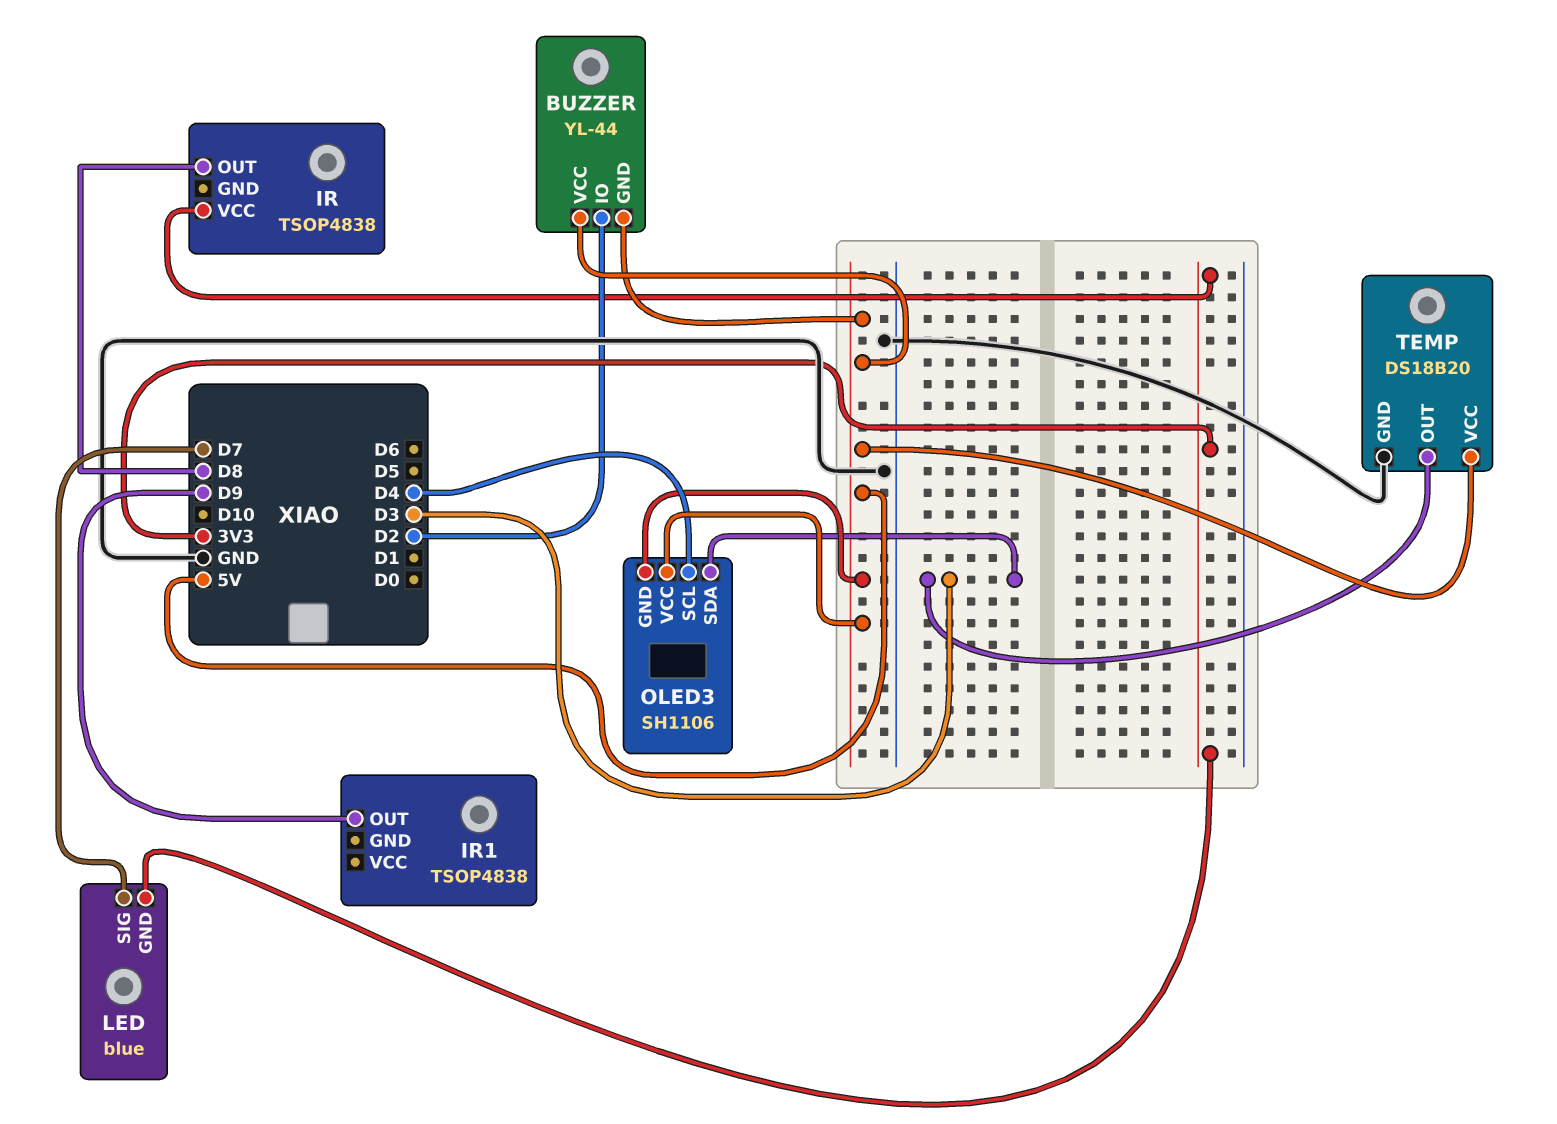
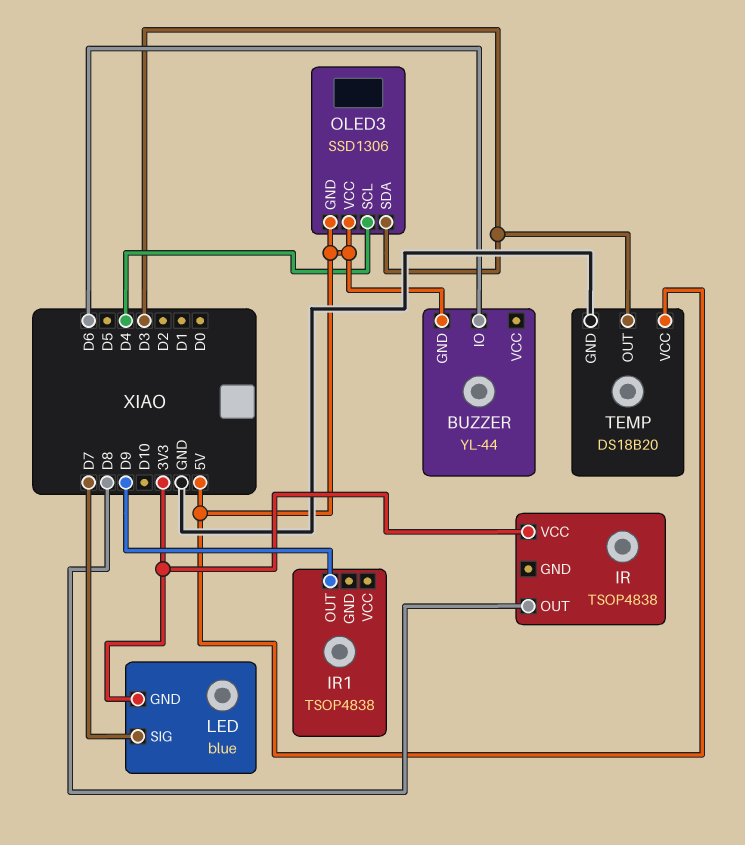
BUZZER pin IO: D2 -> D6
BUZZER pin VCC: 5V -> none
OLED3: SH1106 -> SSD1306

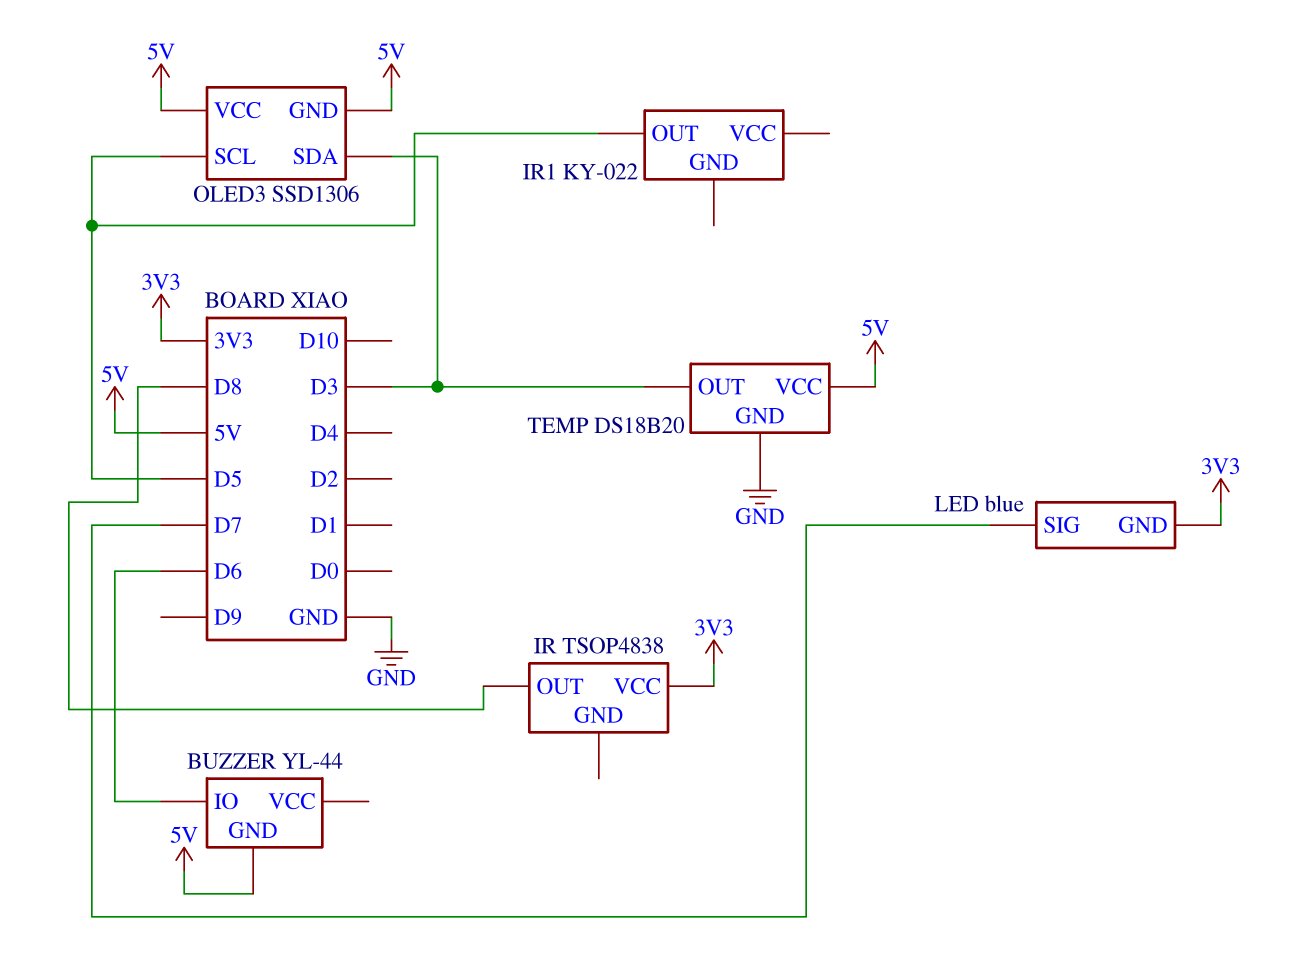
IR1: TSOP4838 -> KY-022
IR1 pin OUT: D9 -> D5
OLED3 pin SCL: D4 -> D5

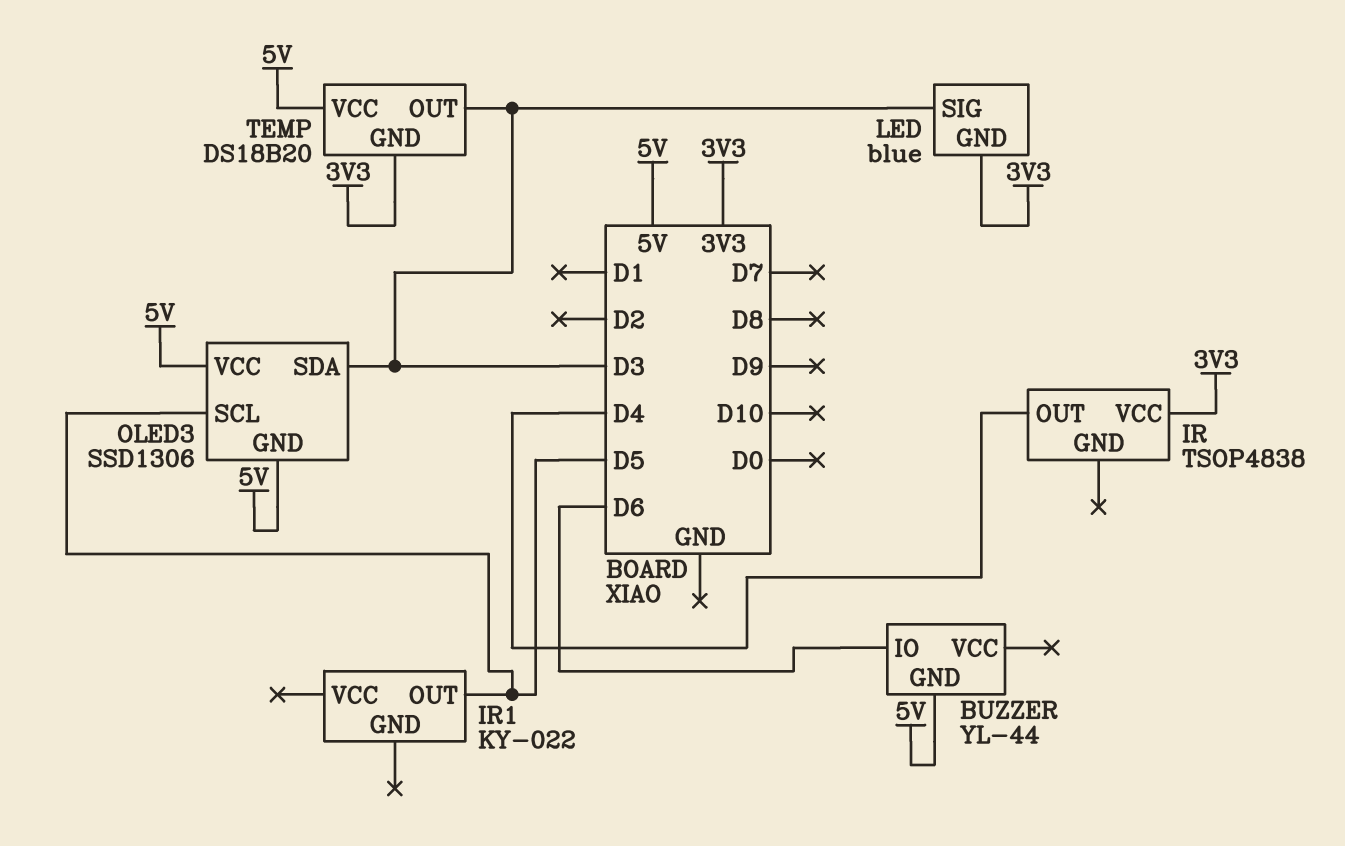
IR pin OUT: D8 -> D4
LED pin SIG: D7 -> D3
TEMP pin GND: GND -> 3V3

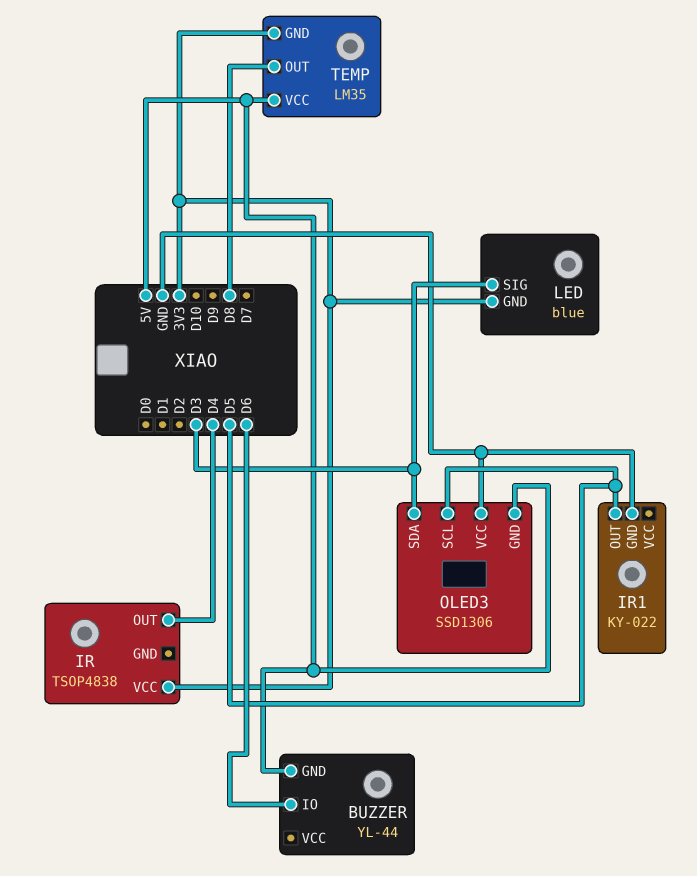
IR1 pin GND: none -> GND
OLED3 pin VCC: 5V -> GND
TEMP: DS18B20 -> LM35
TEMP pin OUT: D3 -> D8

